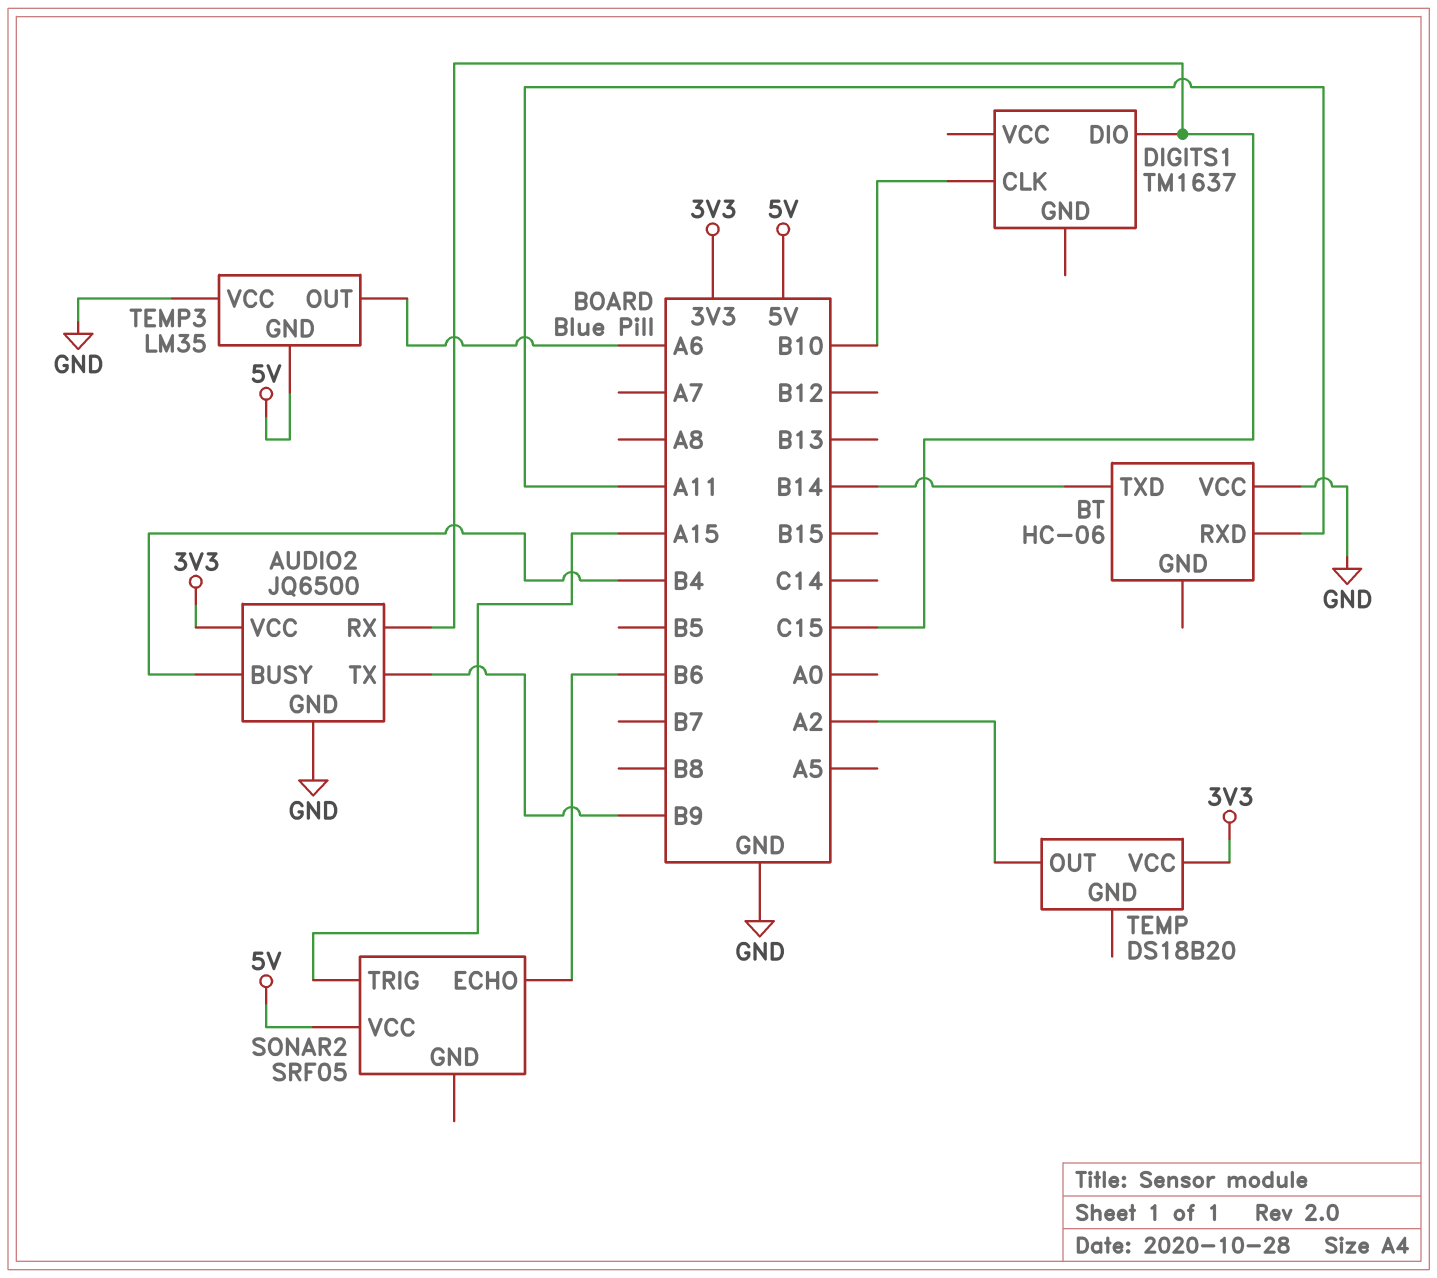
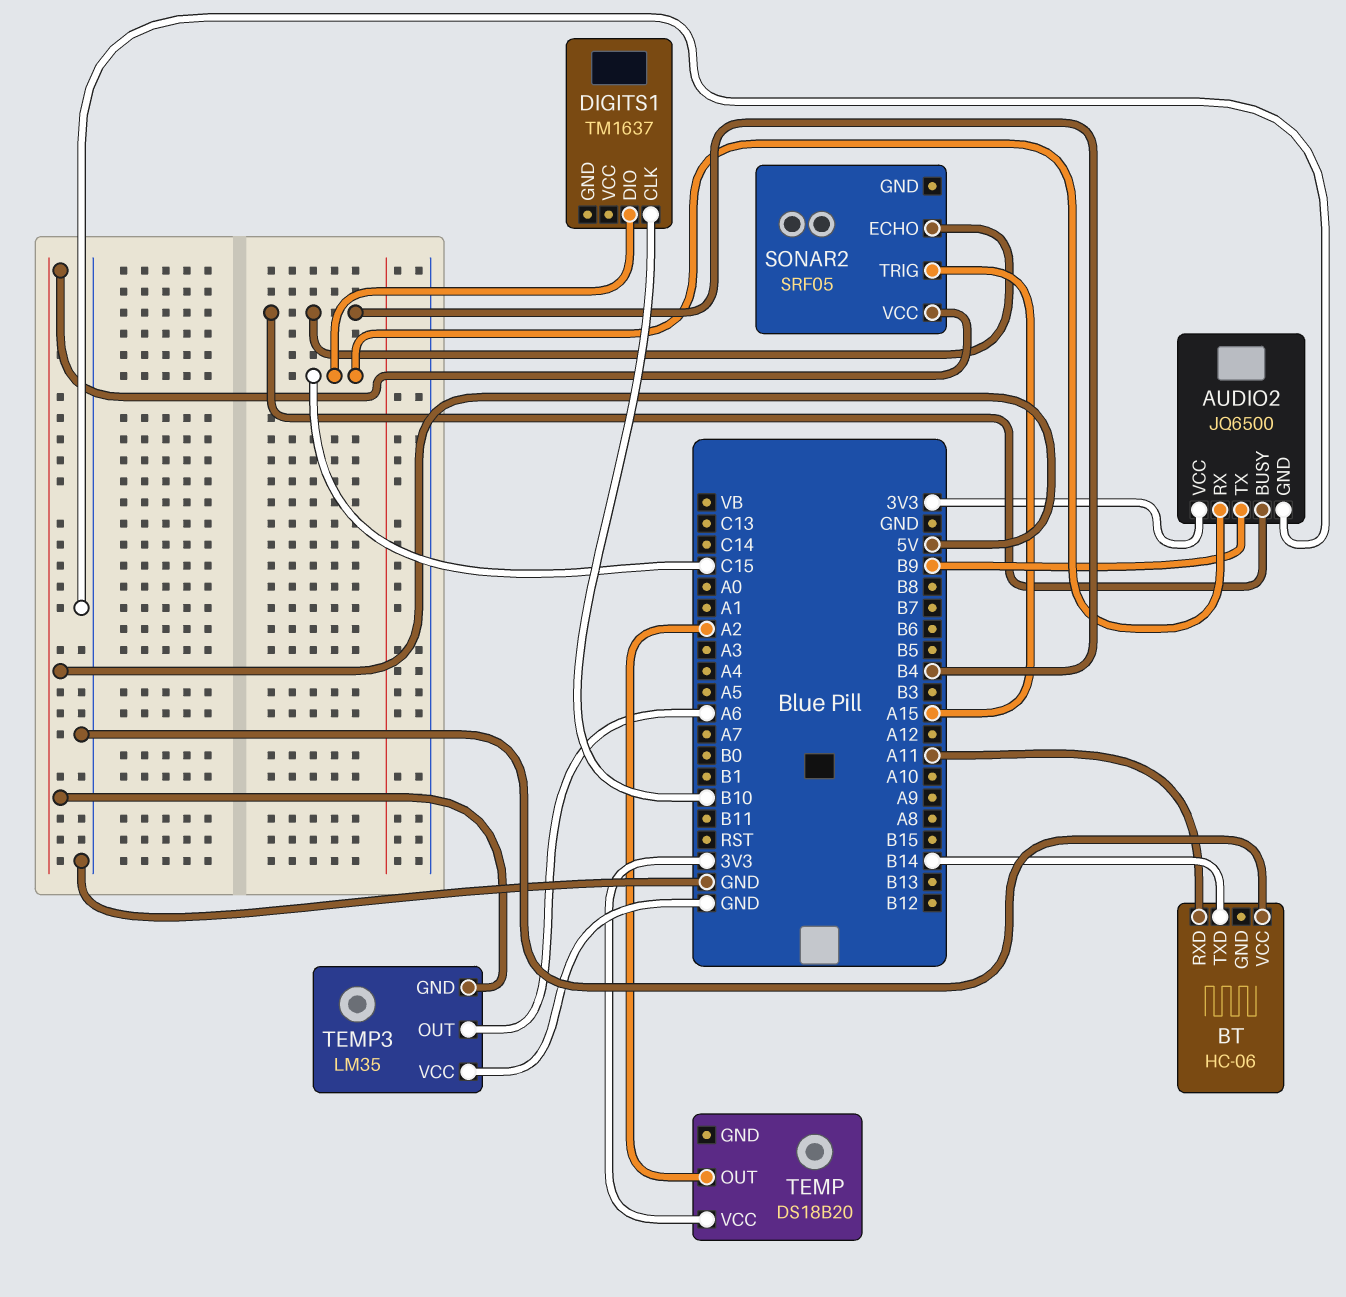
SONAR2 pin ECHO: B6 -> B4

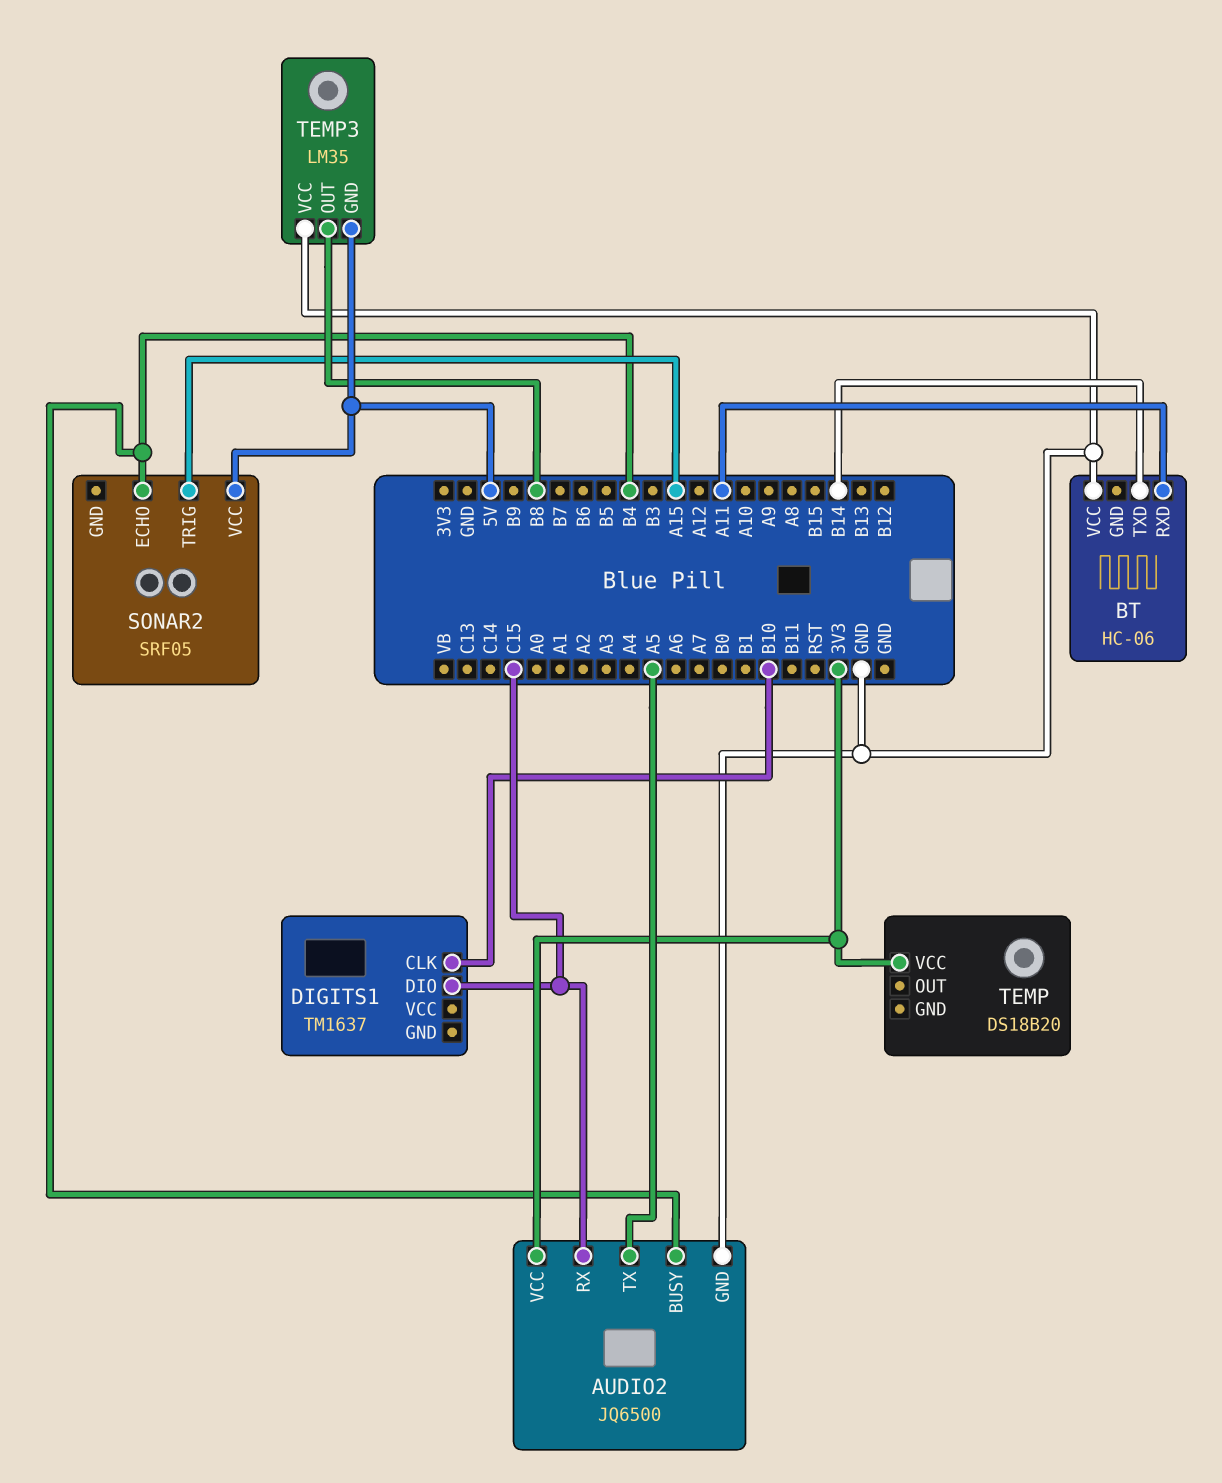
AUDIO2 pin TX: B9 -> A5
TEMP pin OUT: A2 -> none
TEMP3 pin OUT: A6 -> B8

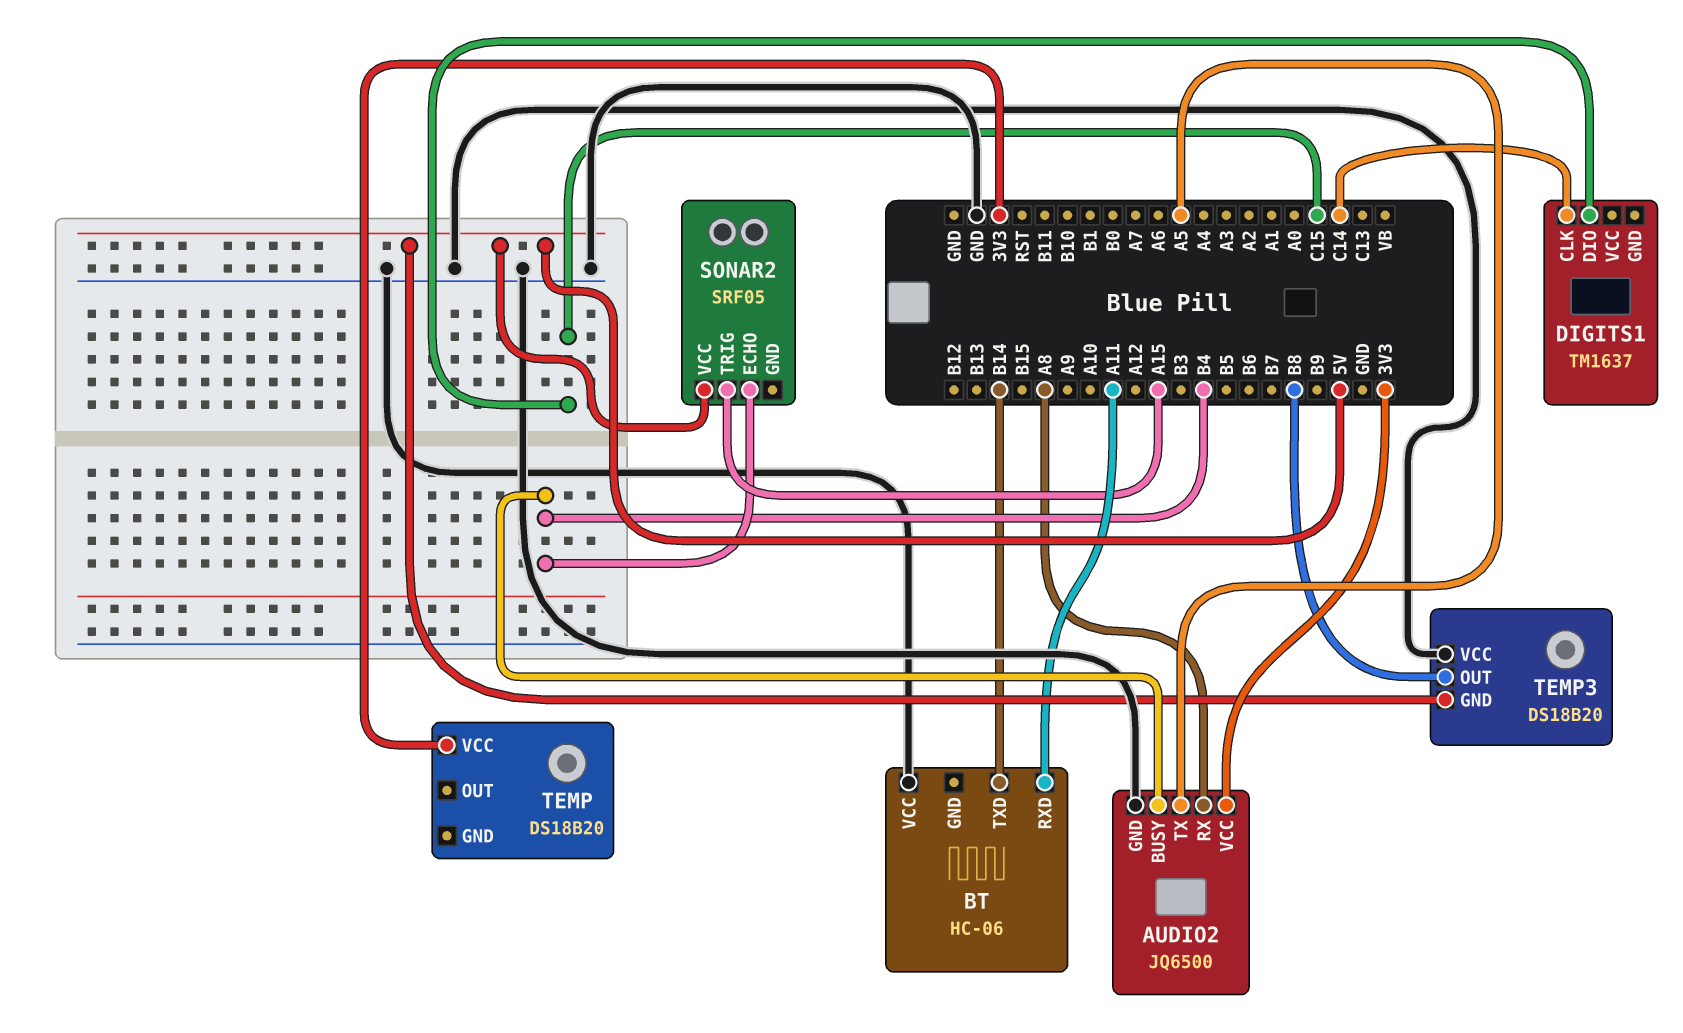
AUDIO2 pin RX: C15 -> A8
DIGITS1 pin CLK: B10 -> C14
TEMP3: LM35 -> DS18B20

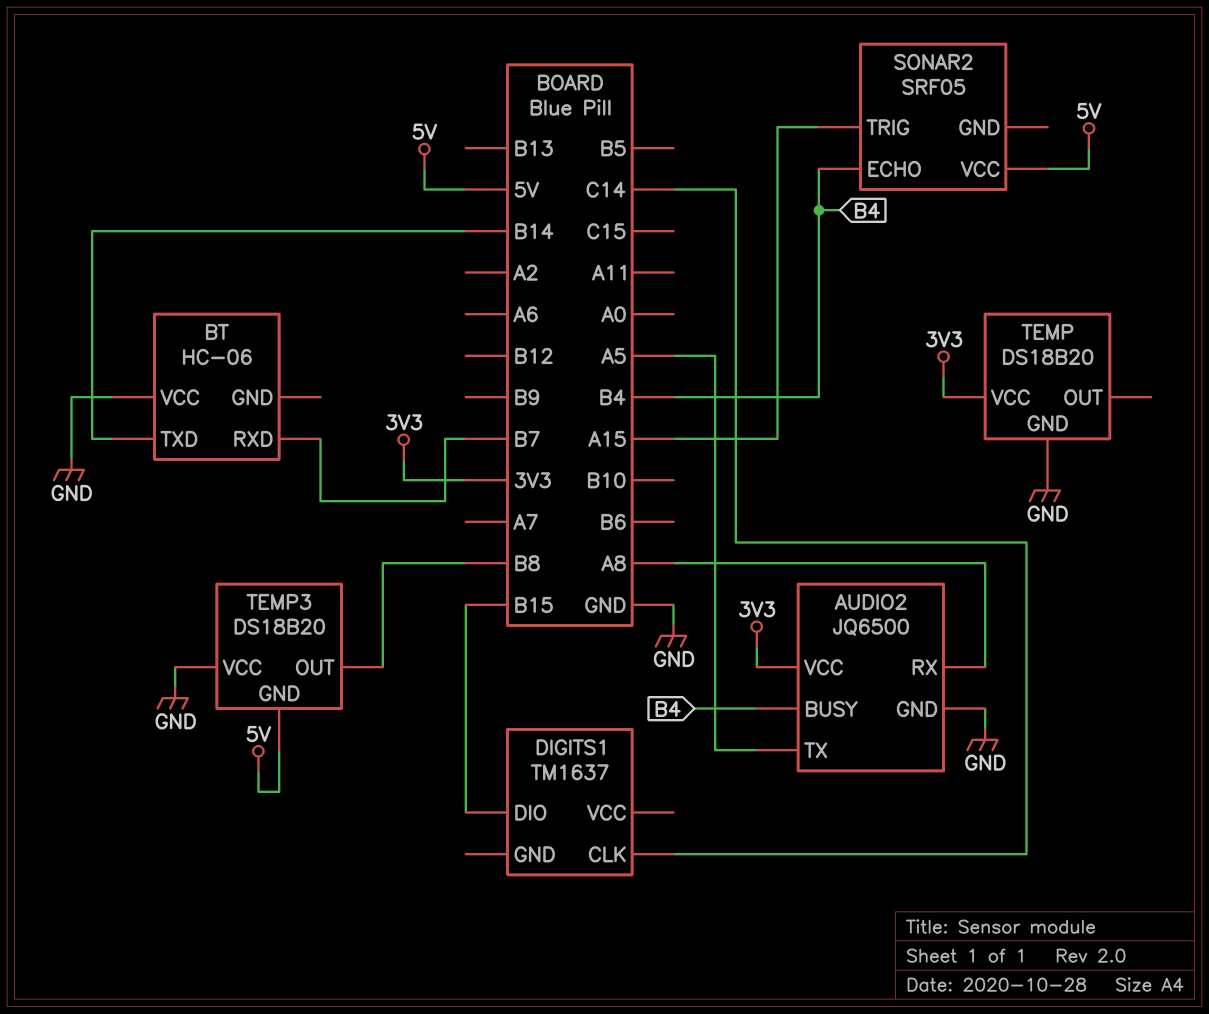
BT pin RXD: A11 -> B7
DIGITS1 pin DIO: C15 -> B15
TEMP pin GND: none -> GND

